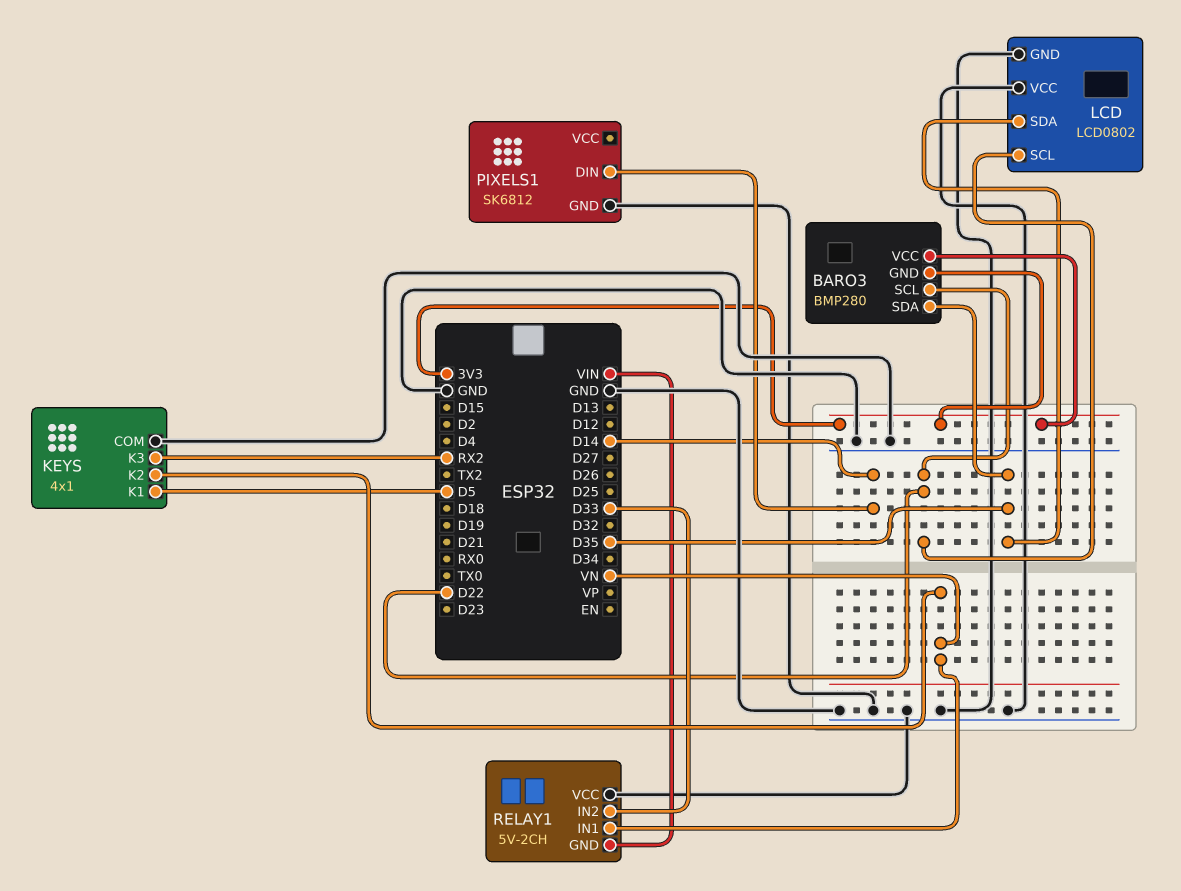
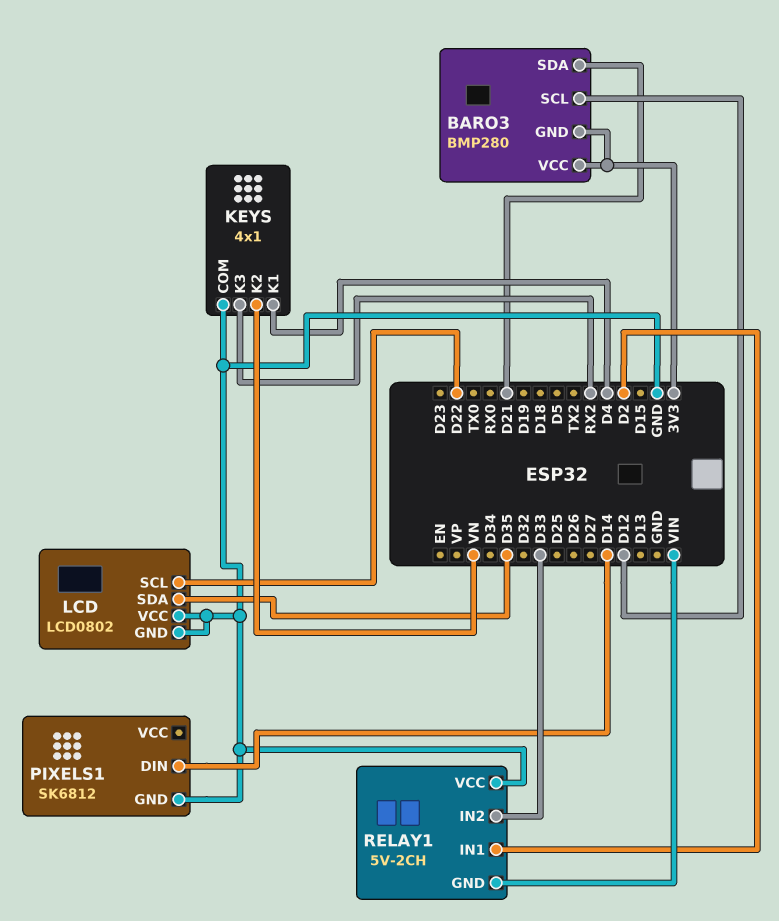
BARO3 pin SCL: D22 -> D12
BARO3 pin SDA: D35 -> D21
KEYS pin K1: D5 -> D4
RELAY1 pin IN1: VN -> D2

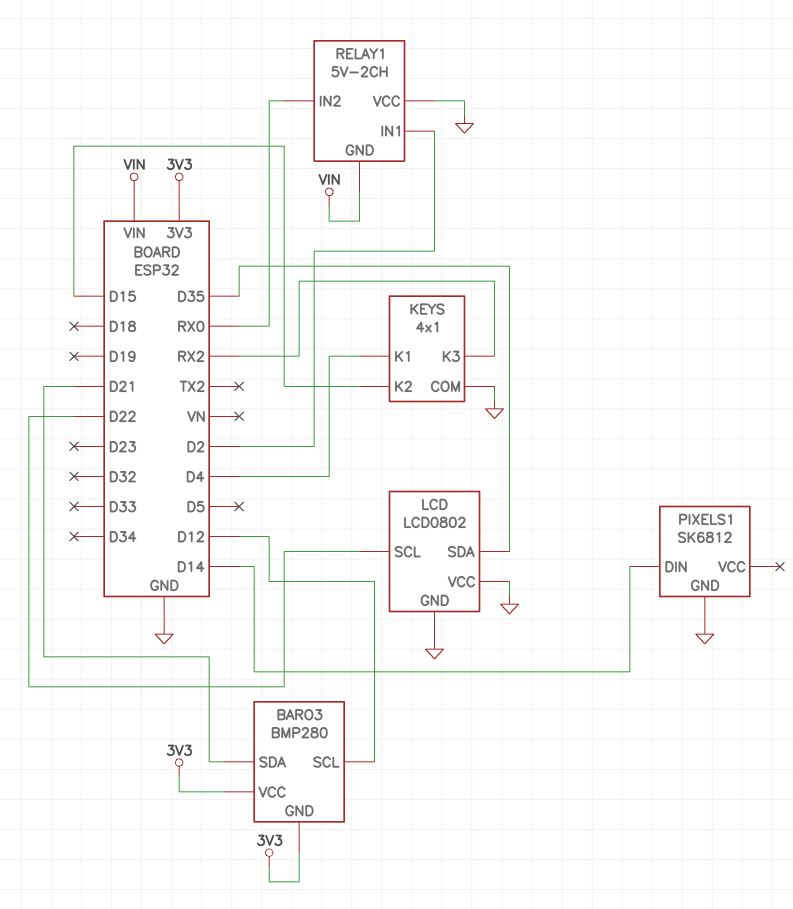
KEYS pin K2: VN -> D15
RELAY1 pin IN2: D33 -> RX0

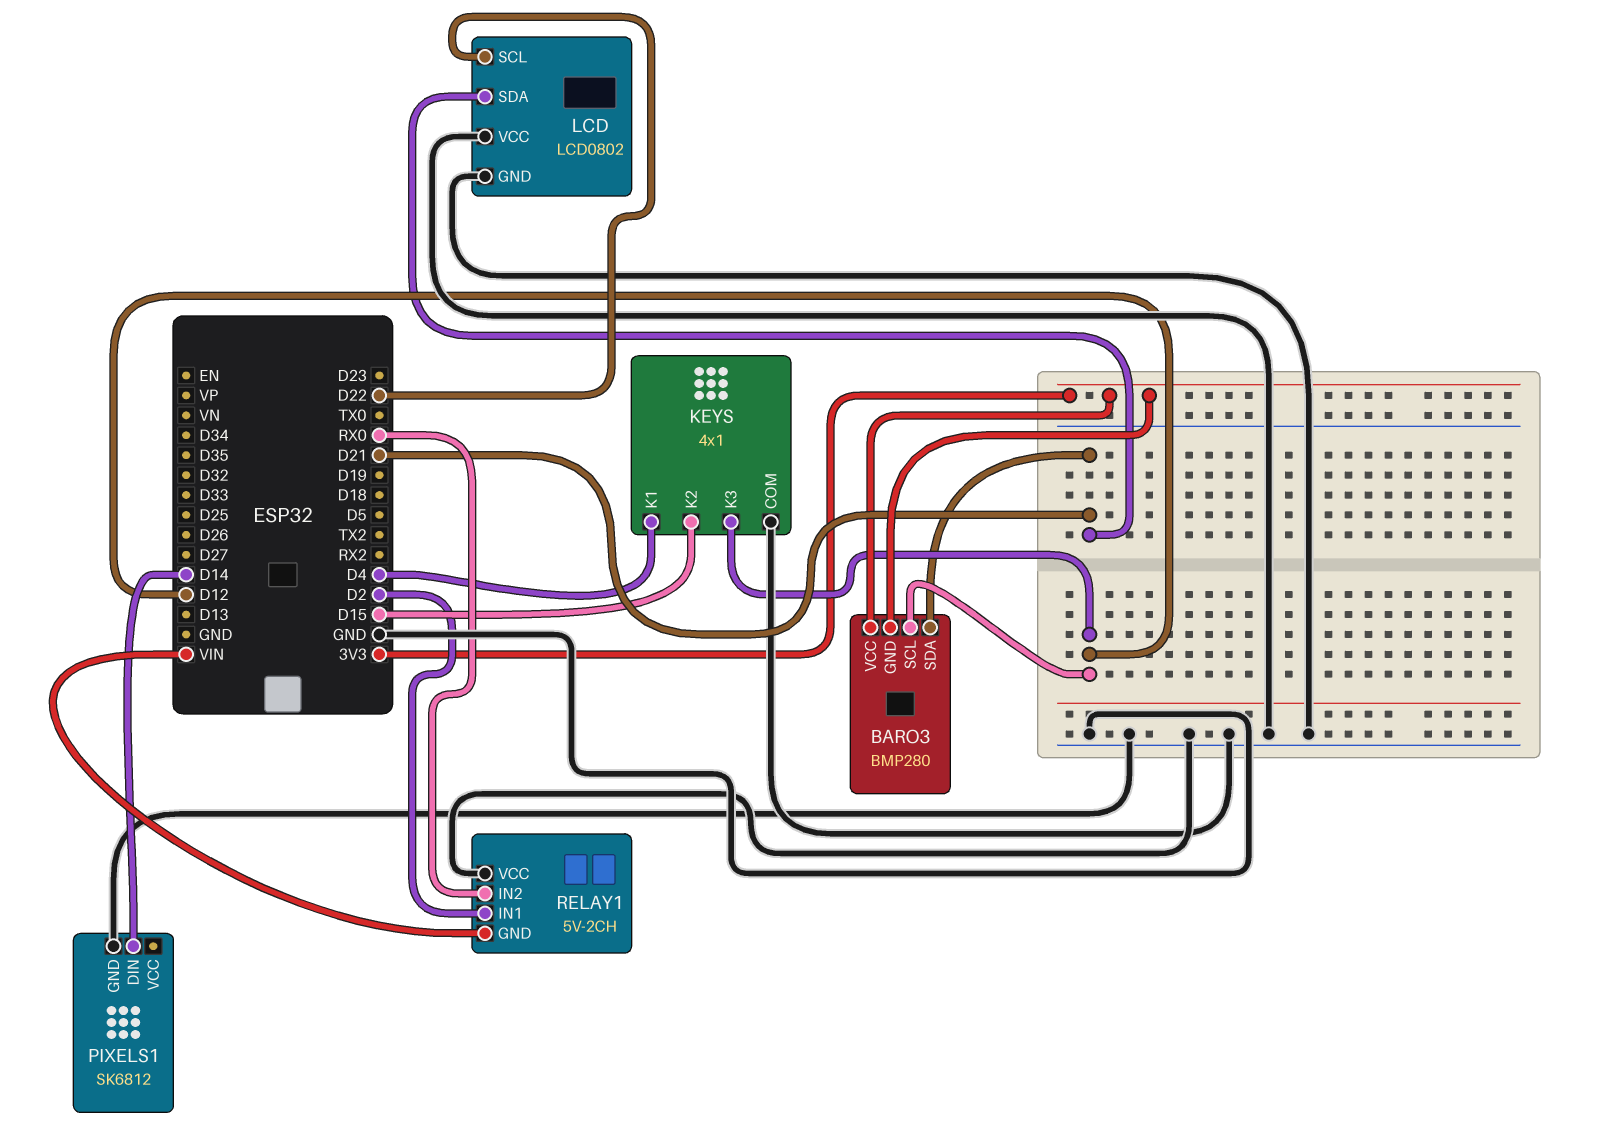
KEYS pin K3: RX2 -> D12
LCD pin SDA: D35 -> D21

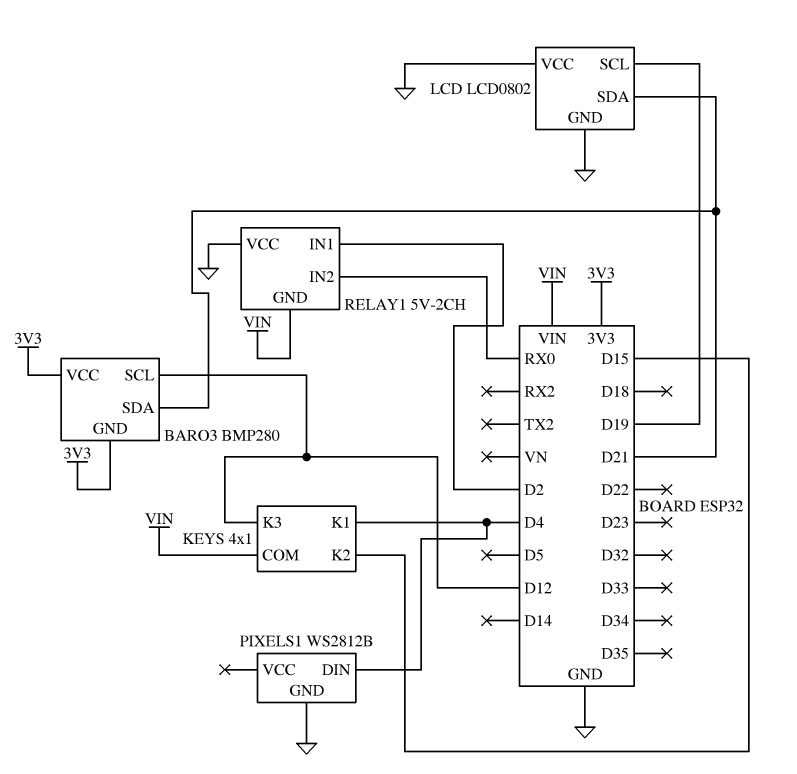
KEYS pin COM: GND -> VIN
LCD pin SCL: D22 -> D19
PIXELS1: SK6812 -> WS2812B
PIXELS1 pin DIN: D14 -> D4

